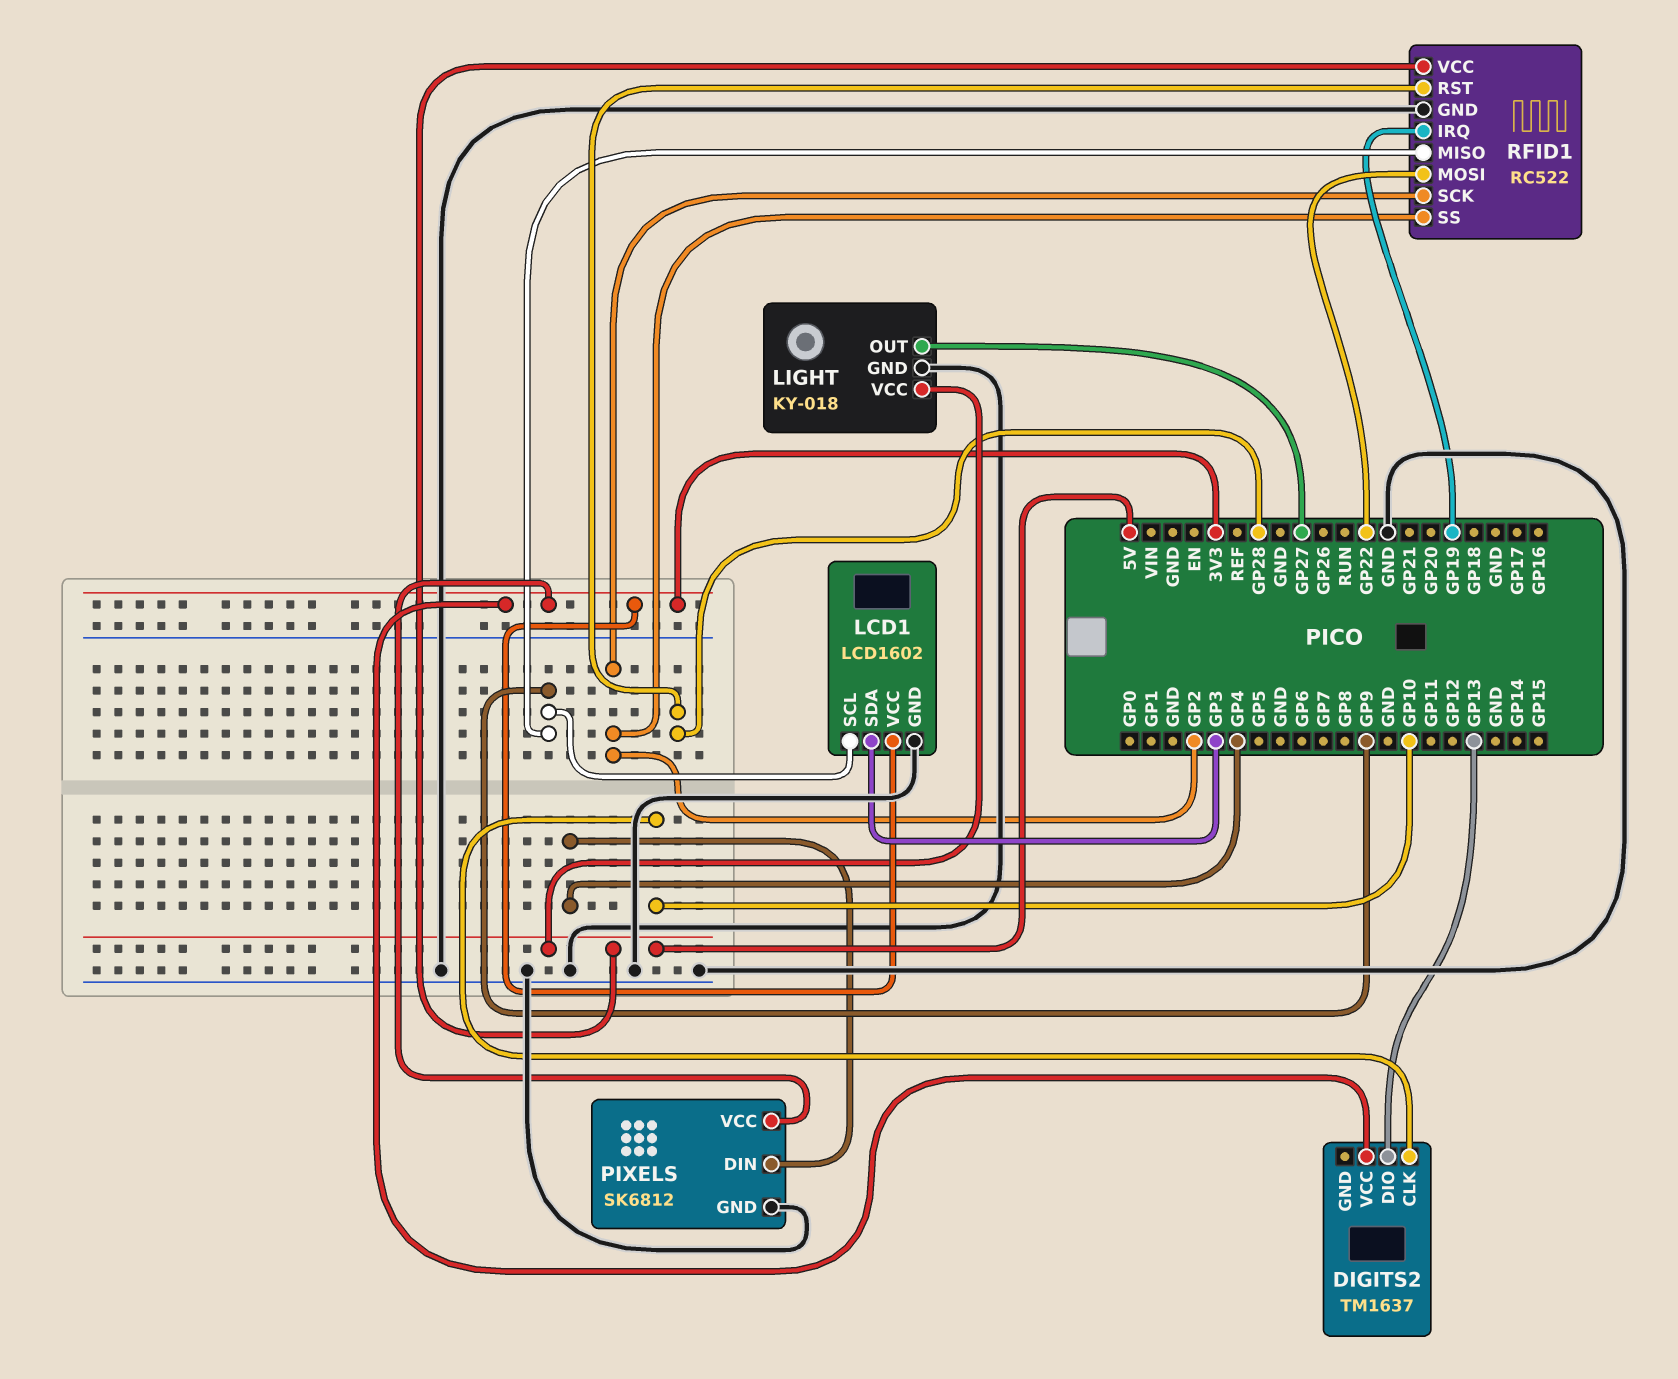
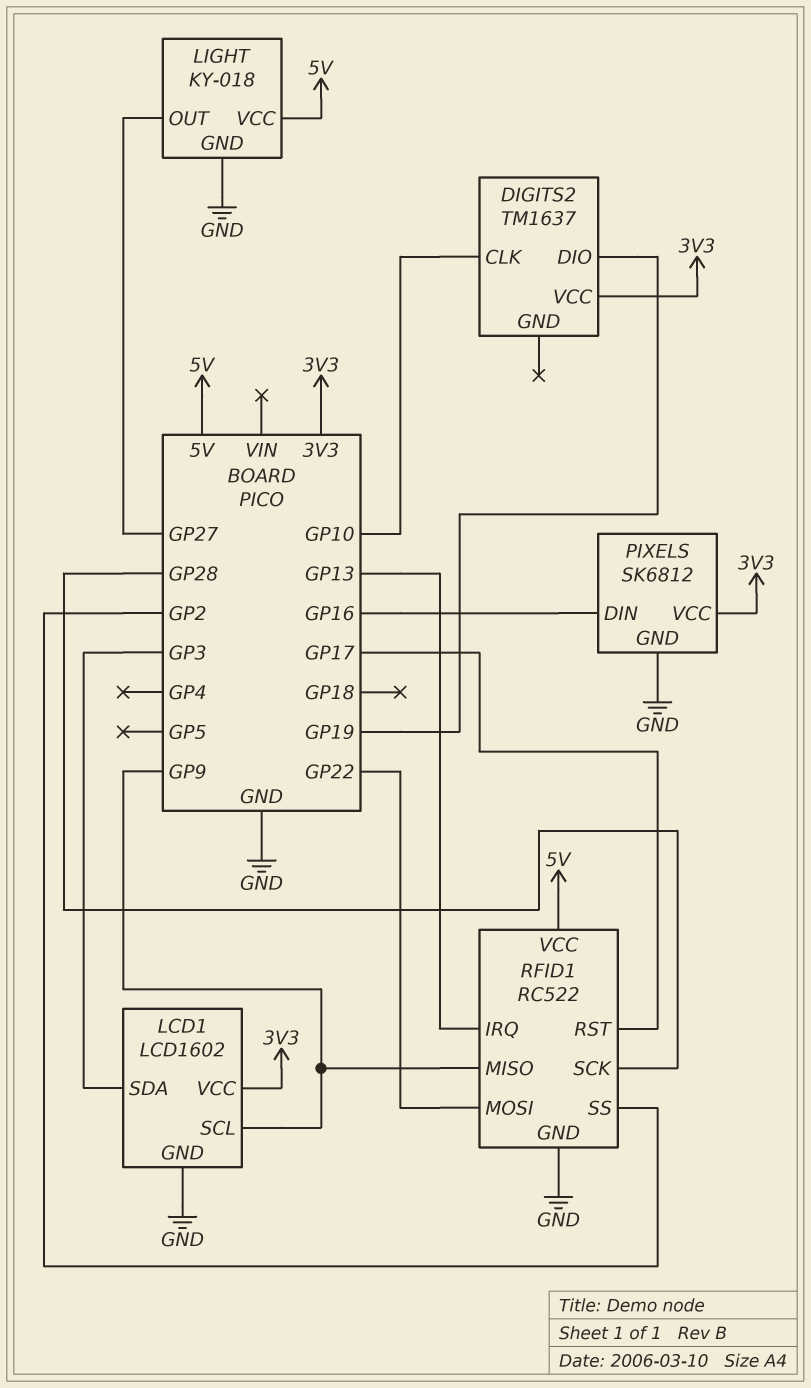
DIGITS2 pin DIO: GP13 -> GP19
PIXELS pin DIN: GP4 -> GP16
RFID1 pin IRQ: GP19 -> GP13
RFID1 pin RST: GP28 -> GP17
RFID1 pin SCK: GP2 -> GP28

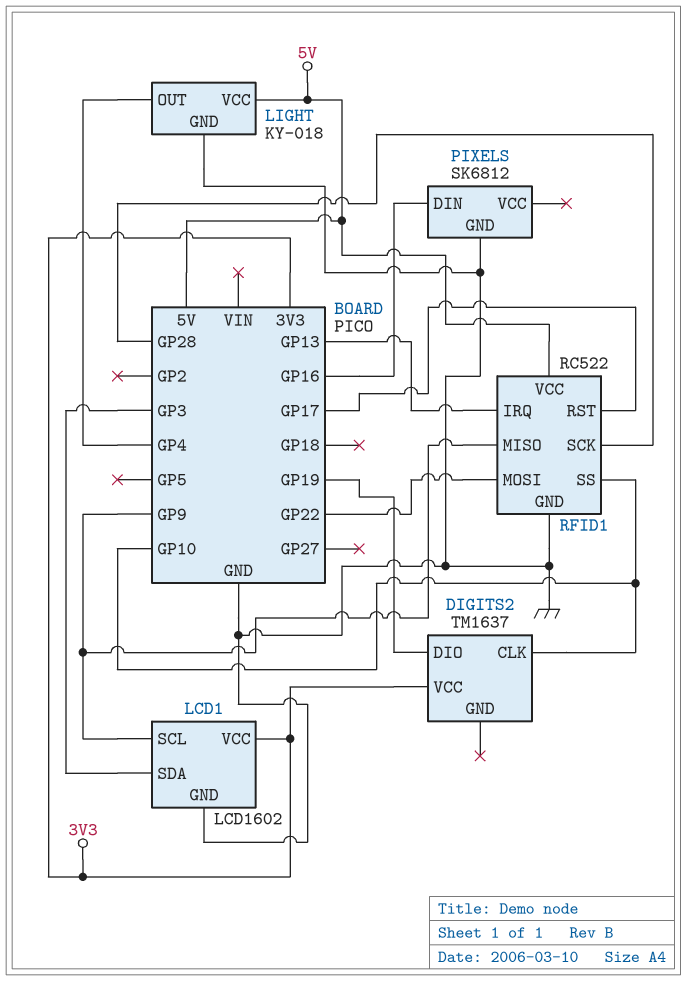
LIGHT pin OUT: GP27 -> GP4
PIXELS pin VCC: 3V3 -> none
RFID1 pin SS: GP2 -> GP10

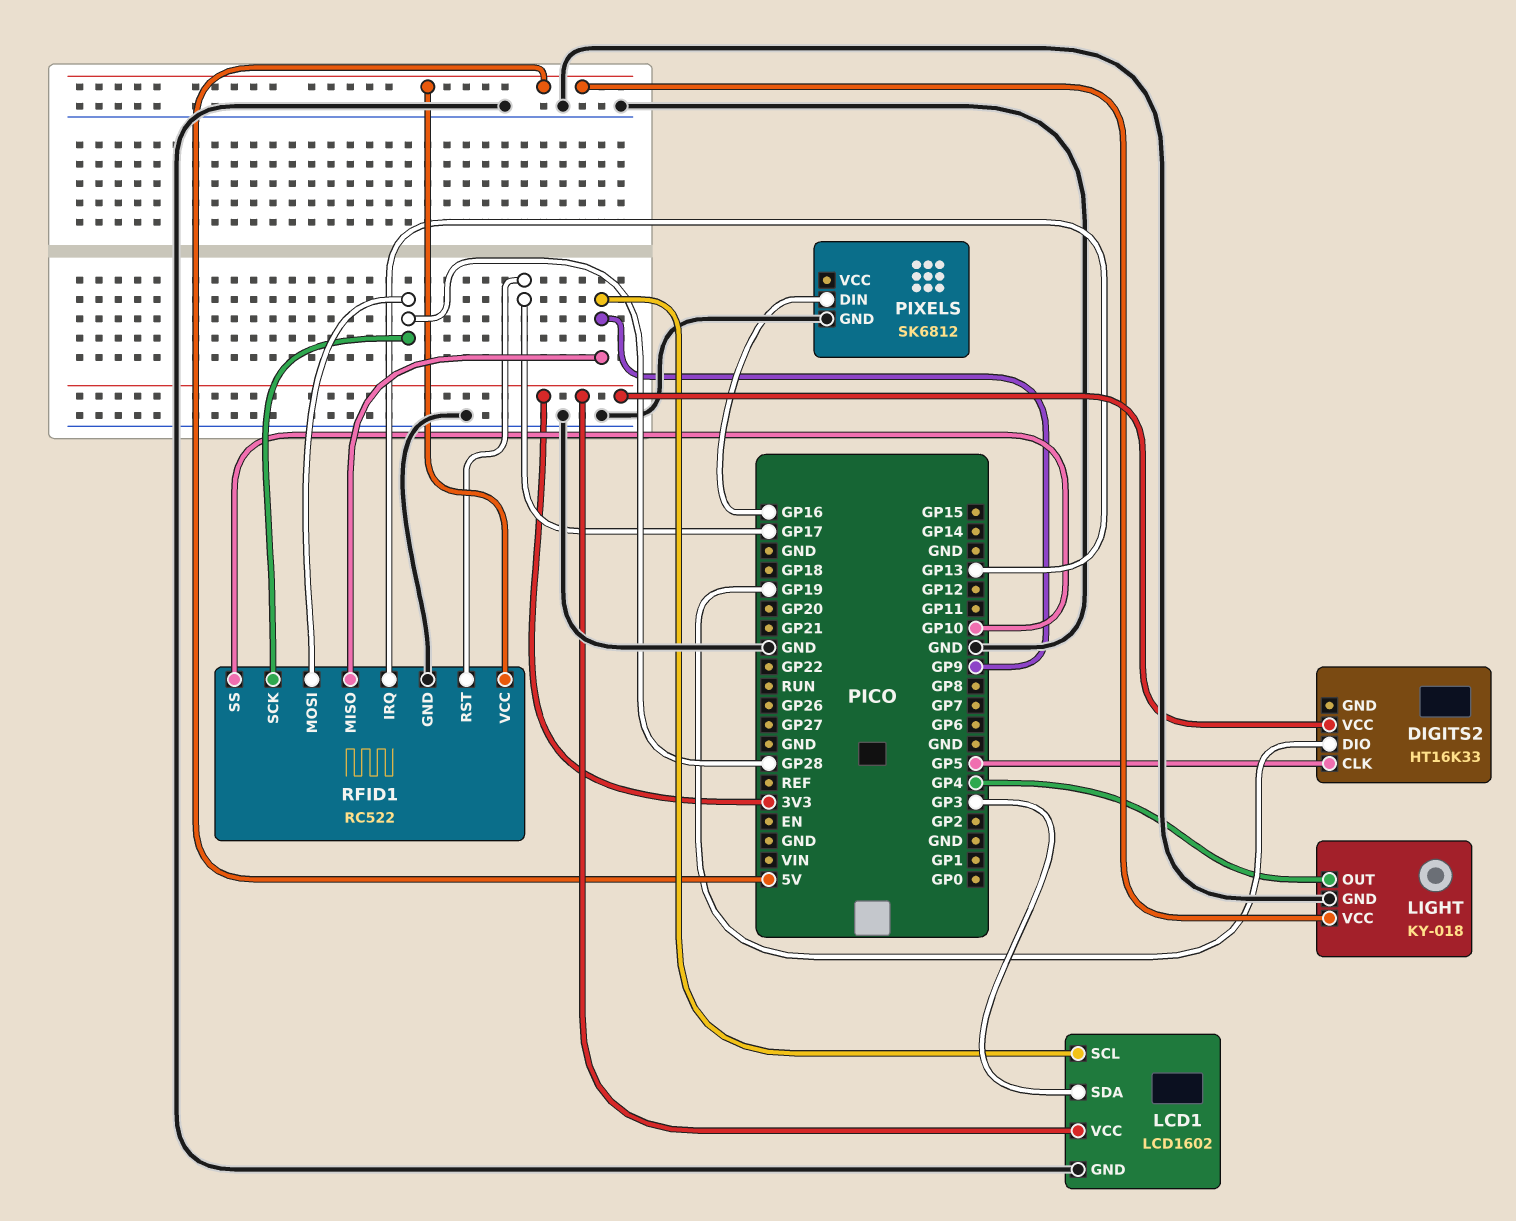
DIGITS2: TM1637 -> HT16K33
DIGITS2 pin CLK: GP10 -> GP5
RFID1 pin MOSI: GP22 -> GP28

